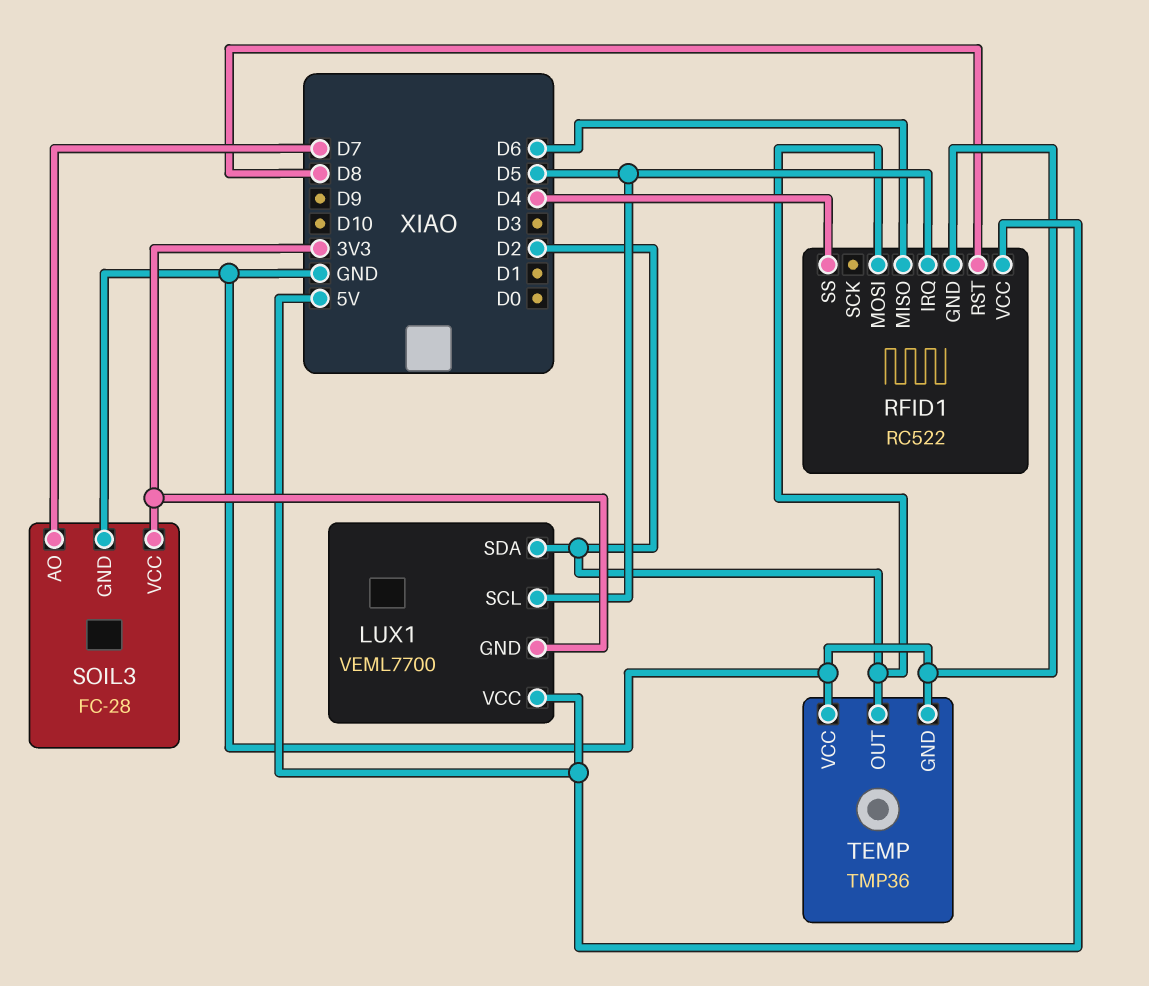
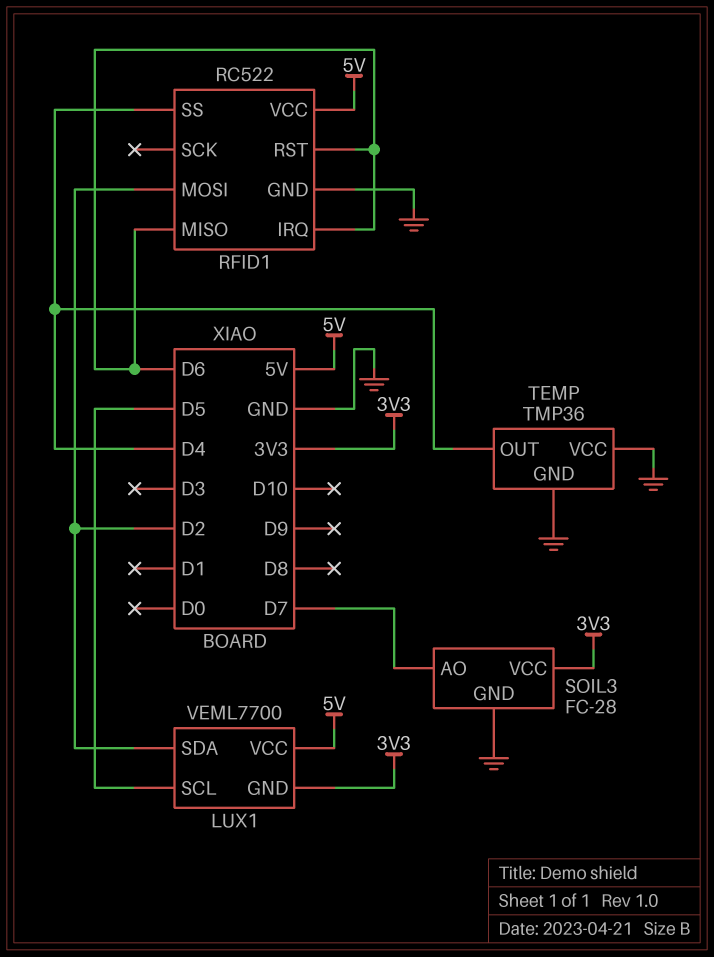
RFID1 pin IRQ: D5 -> D6
RFID1 pin RST: D8 -> D6
TEMP pin OUT: D2 -> D4

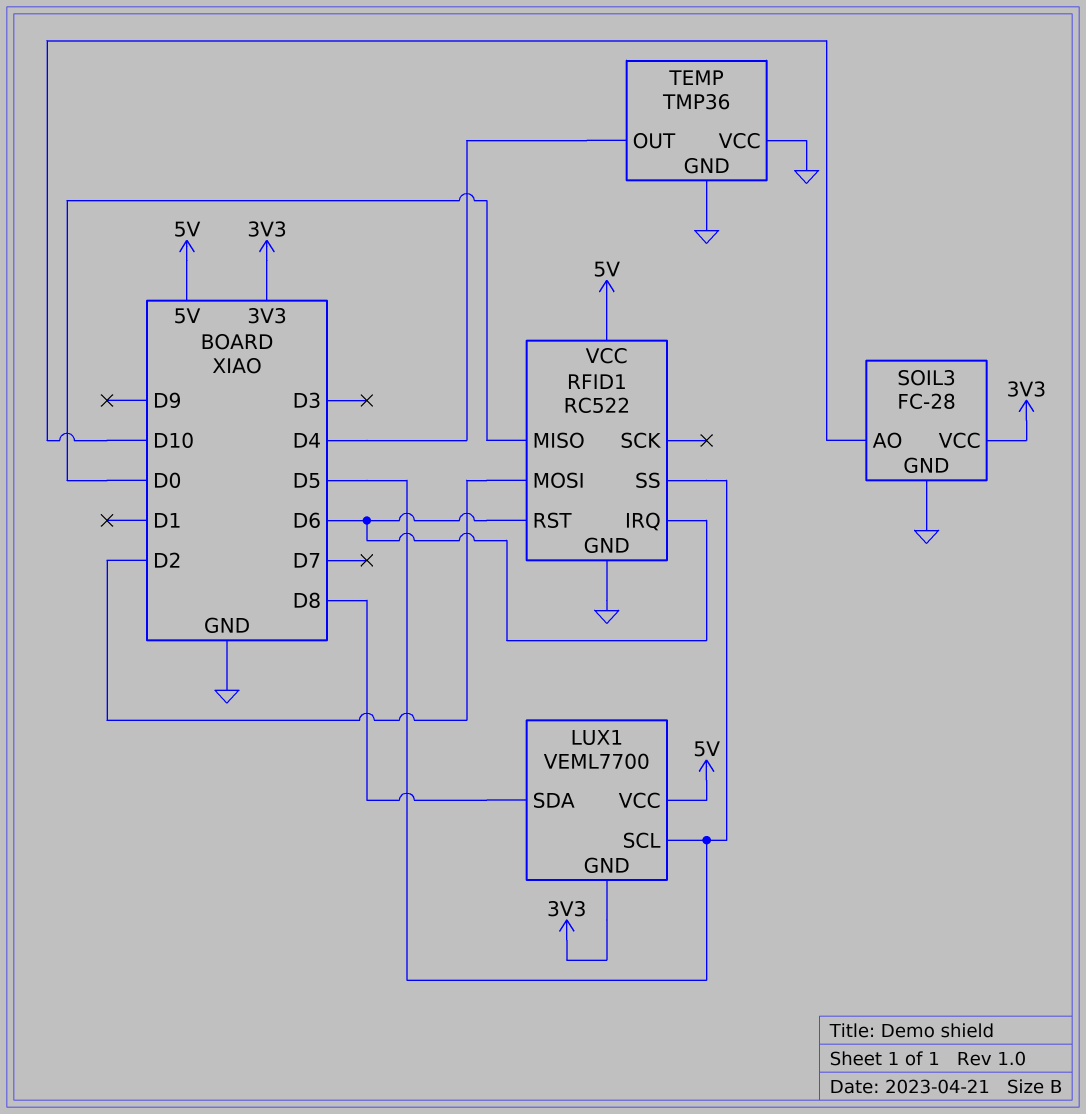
LUX1 pin SDA: D2 -> D8
RFID1 pin MISO: D6 -> D0
RFID1 pin SS: D4 -> D5
SOIL3 pin AO: D7 -> D10

